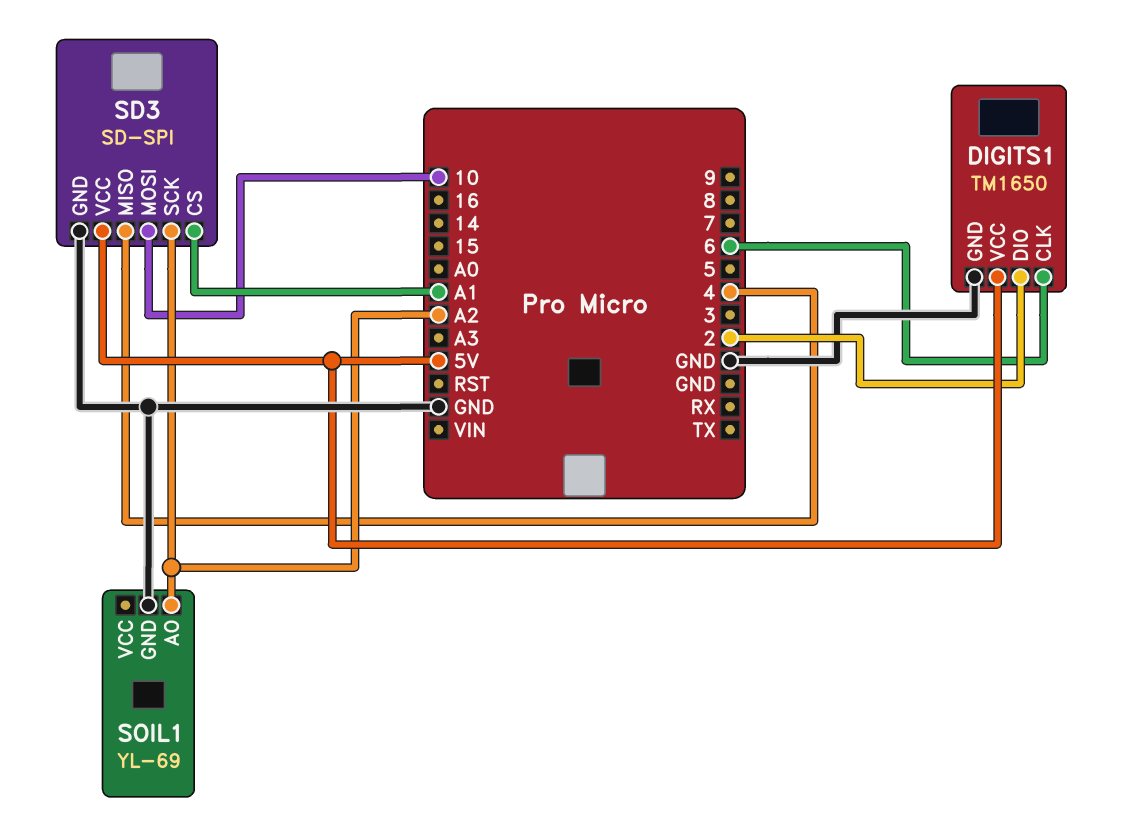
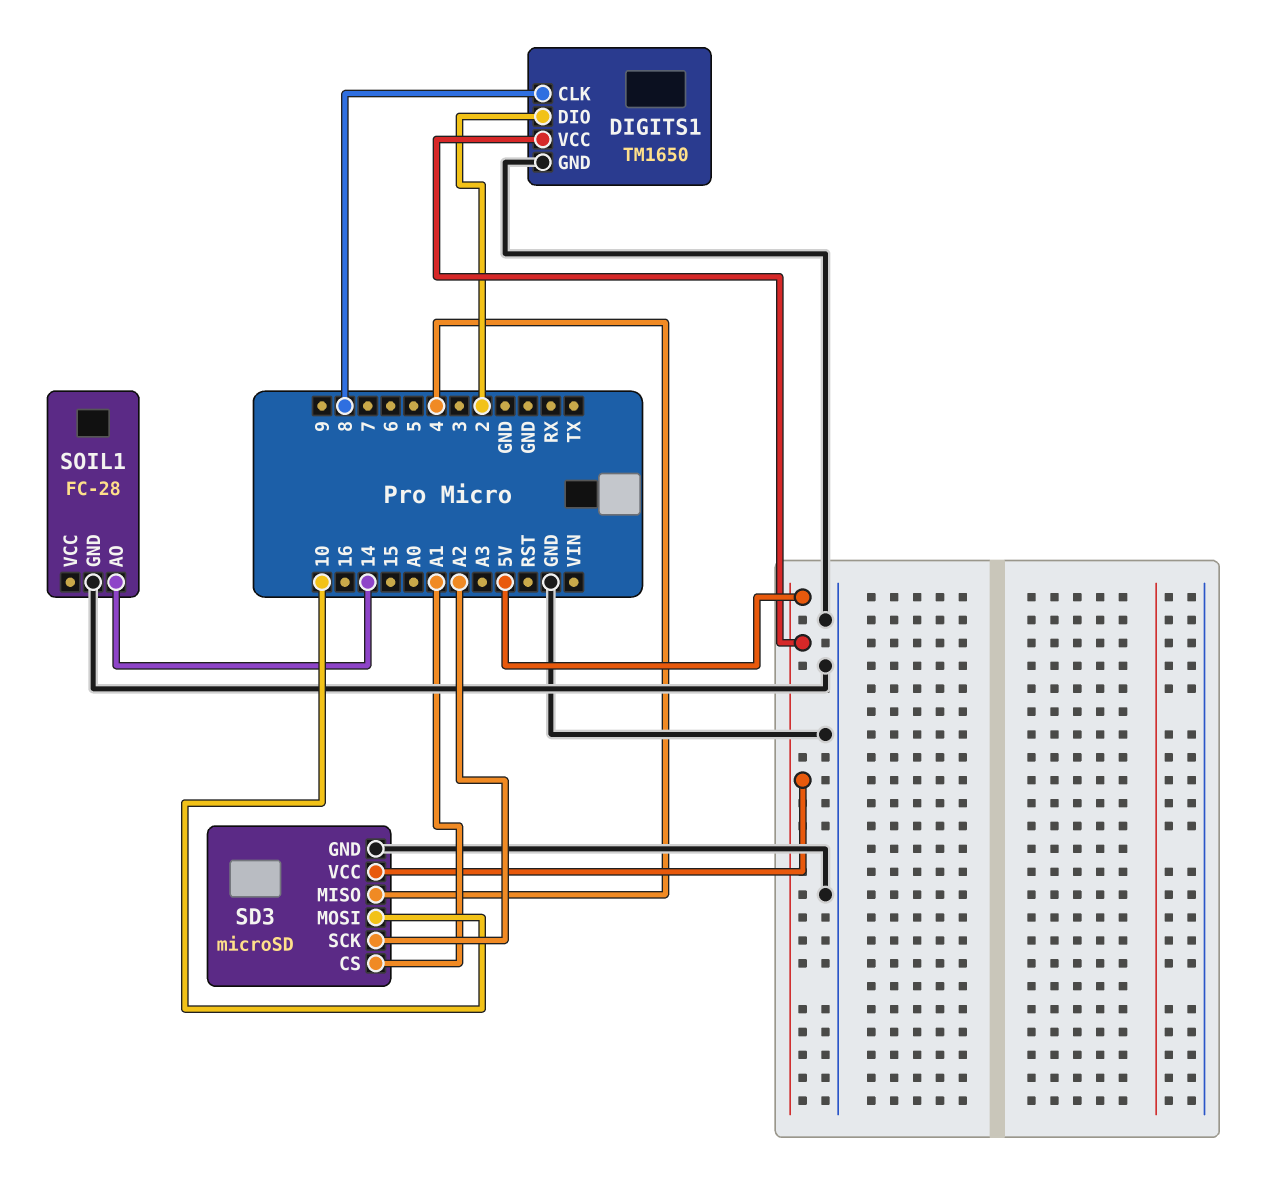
DIGITS1 pin CLK: 6 -> 8
SD3: SD-SPI -> microSD
SOIL1: YL-69 -> FC-28
SOIL1 pin AO: A2 -> 14

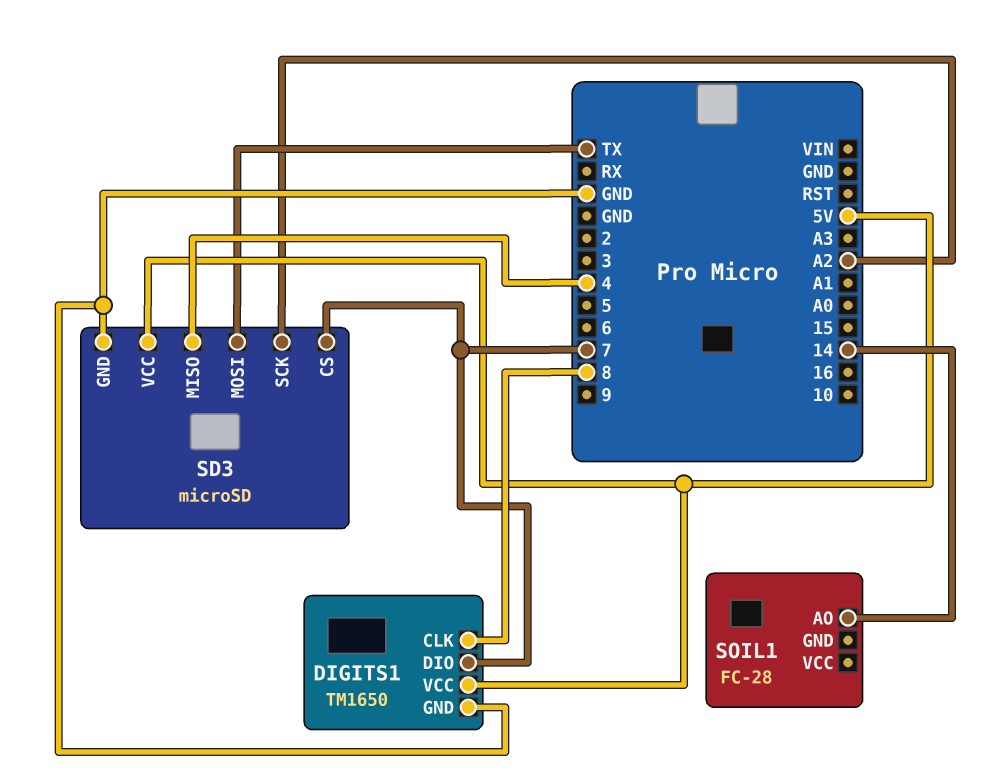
DIGITS1 pin DIO: 2 -> 7
SD3 pin CS: A1 -> 7
SD3 pin MOSI: 10 -> TX
SOIL1 pin GND: GND -> none

